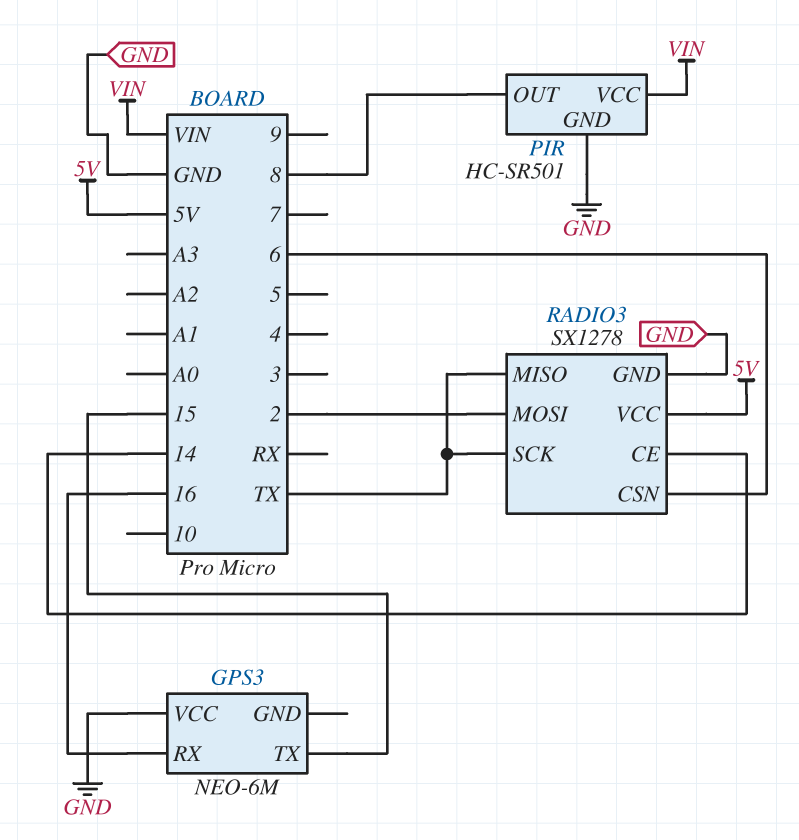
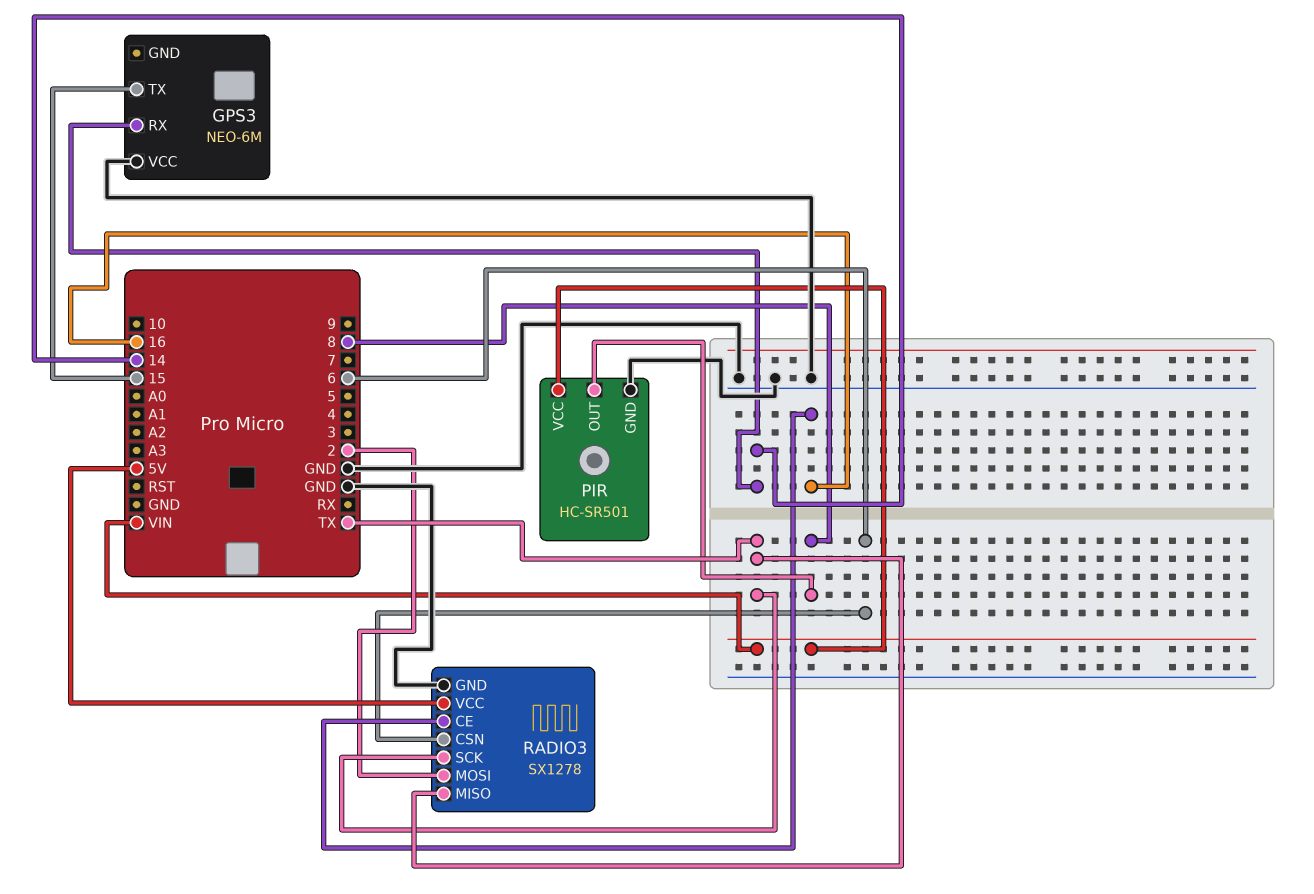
GPS3 pin RX: 16 -> 14
RADIO3 pin CE: 14 -> 16

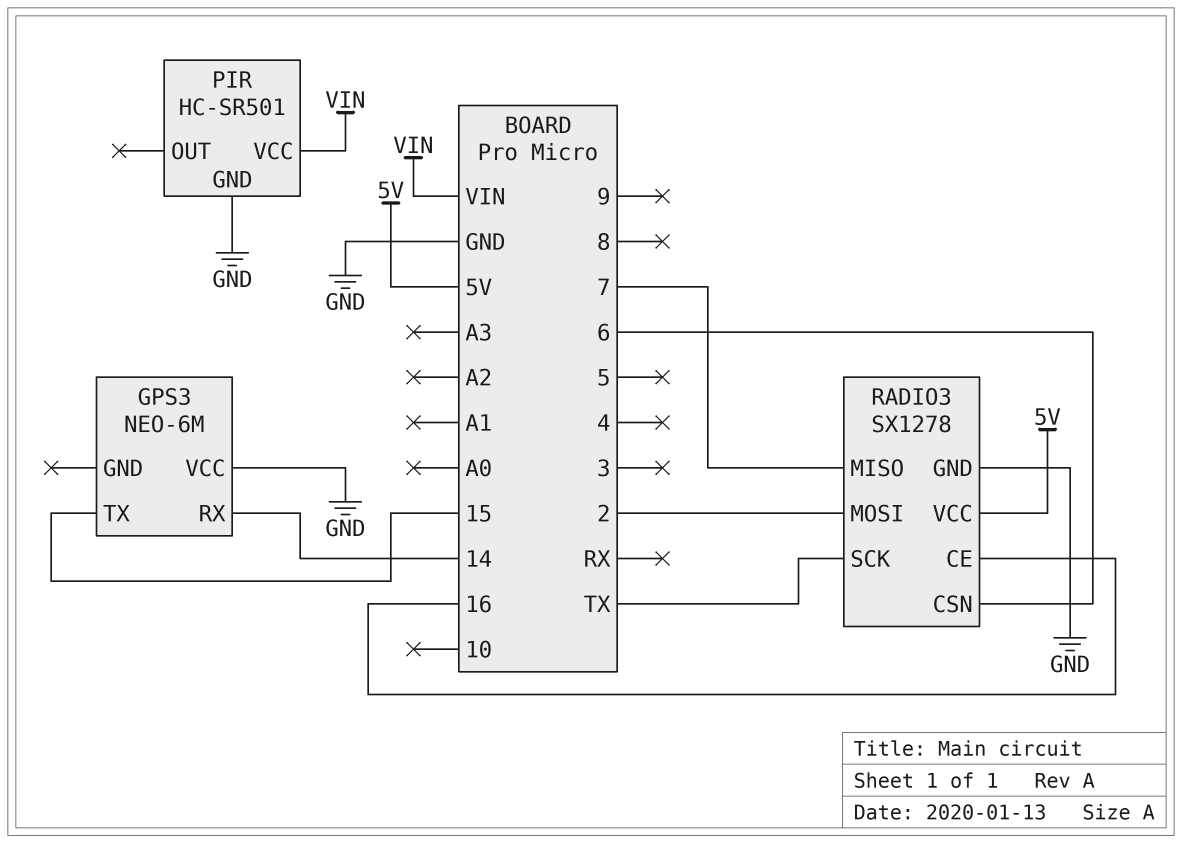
PIR pin OUT: 8 -> none
RADIO3 pin MISO: TX -> 7

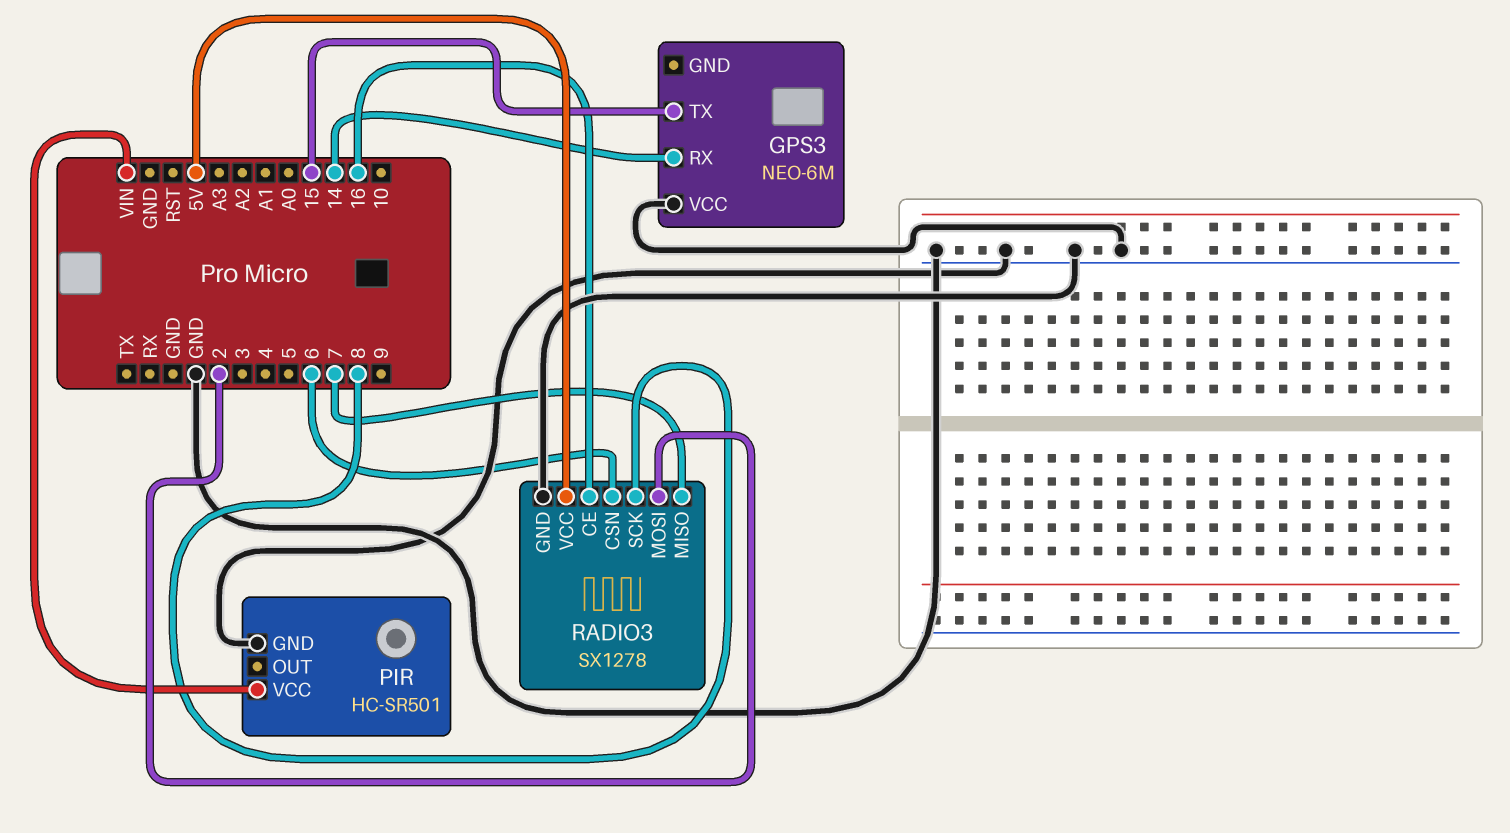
RADIO3 pin SCK: TX -> 8

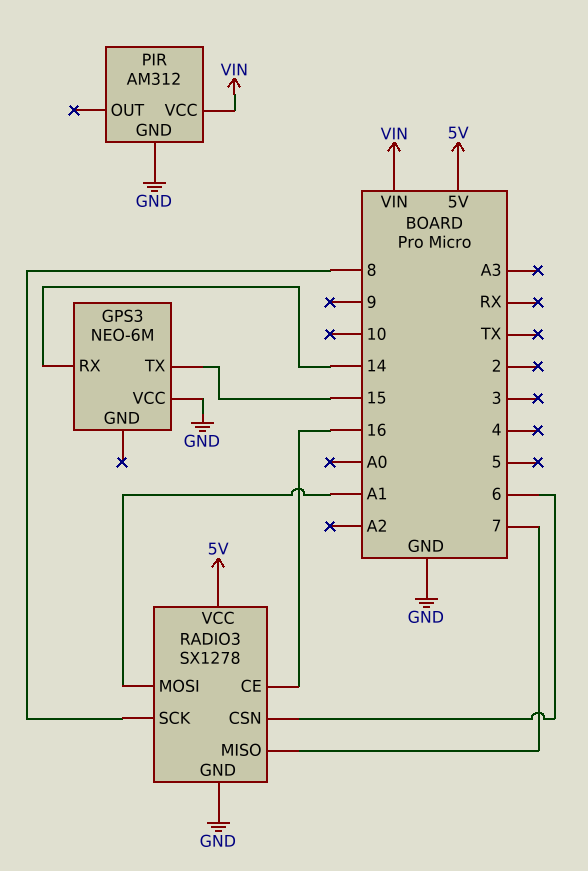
PIR: HC-SR501 -> AM312
RADIO3 pin MOSI: 2 -> A1

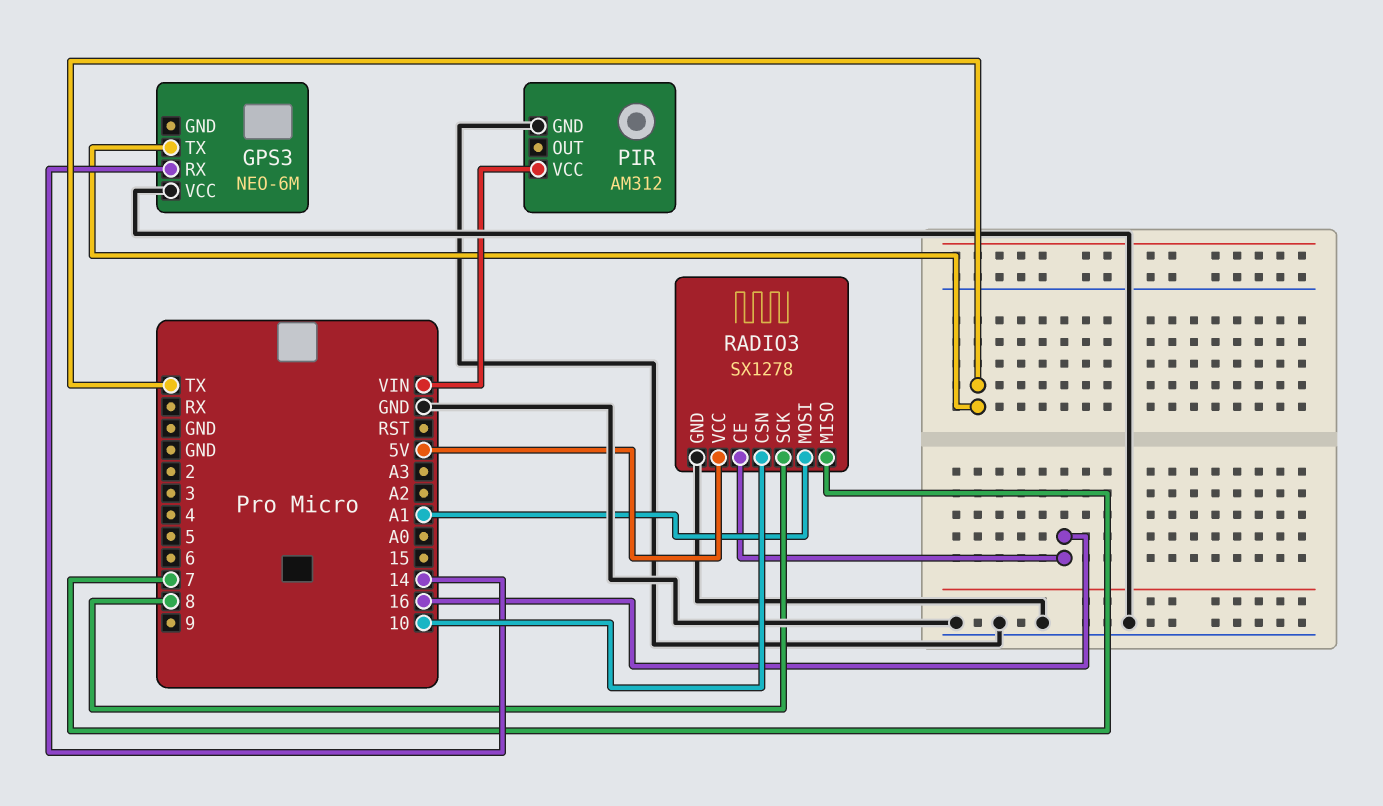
GPS3 pin TX: 15 -> TX
RADIO3 pin CSN: 6 -> 10

